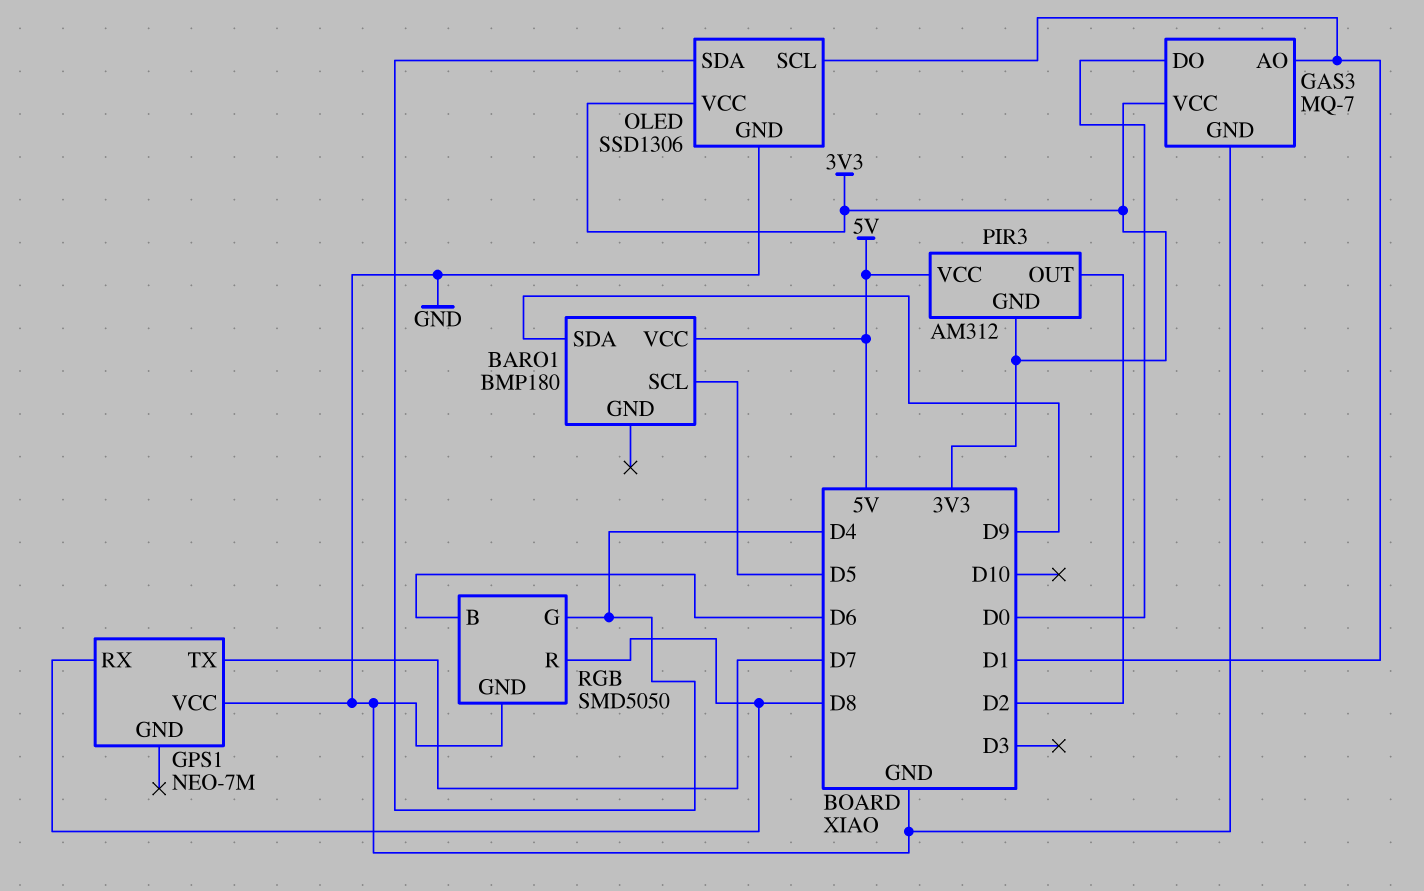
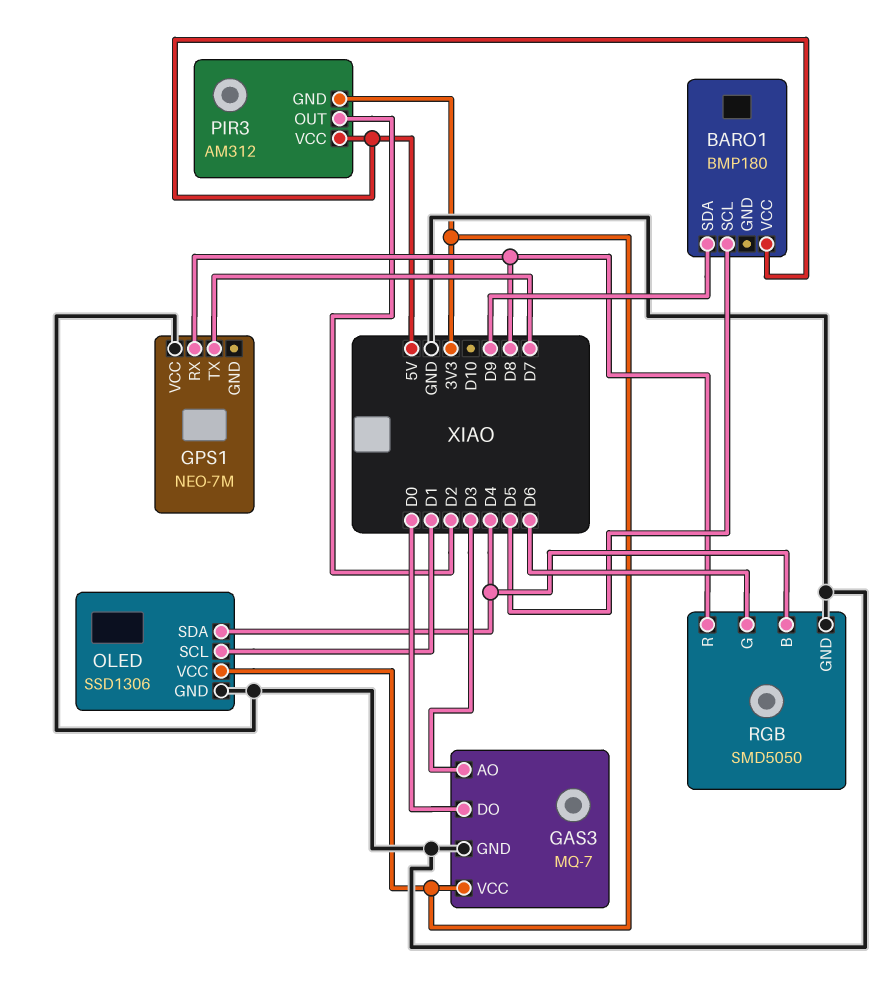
GAS3 pin AO: D1 -> D3
RGB pin B: D6 -> D4
RGB pin G: D4 -> D6

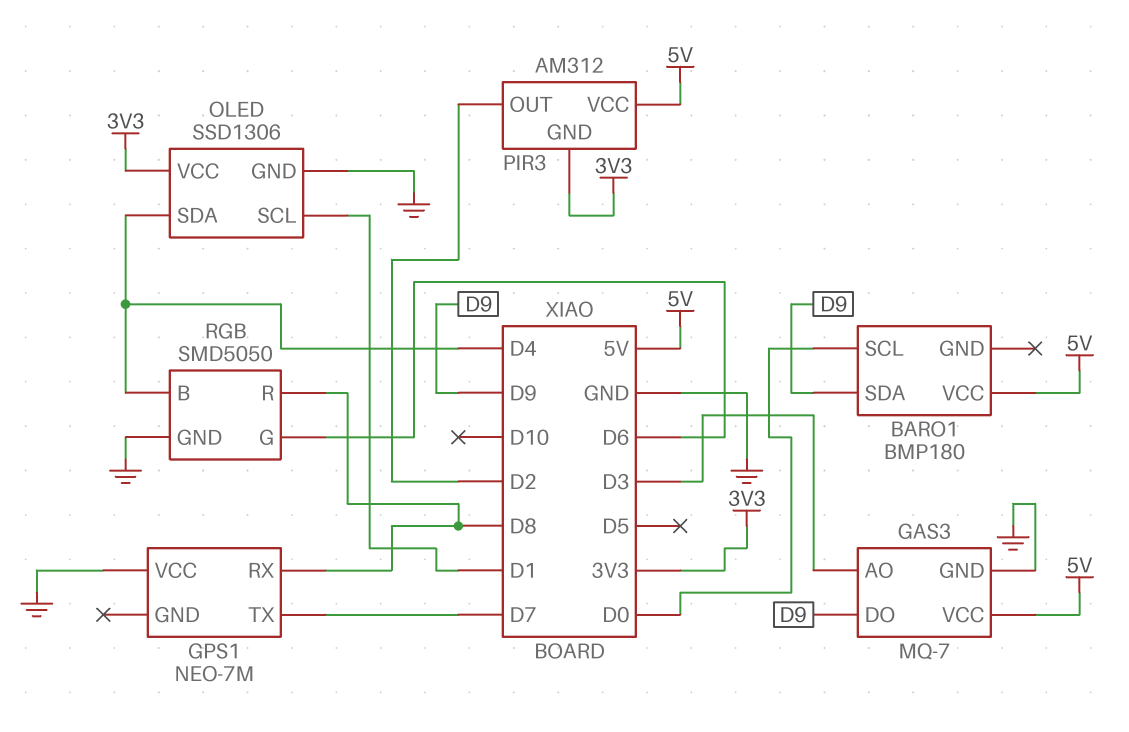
BARO1 pin SCL: D5 -> D0
GAS3 pin DO: D0 -> D9
GAS3 pin VCC: 3V3 -> 5V

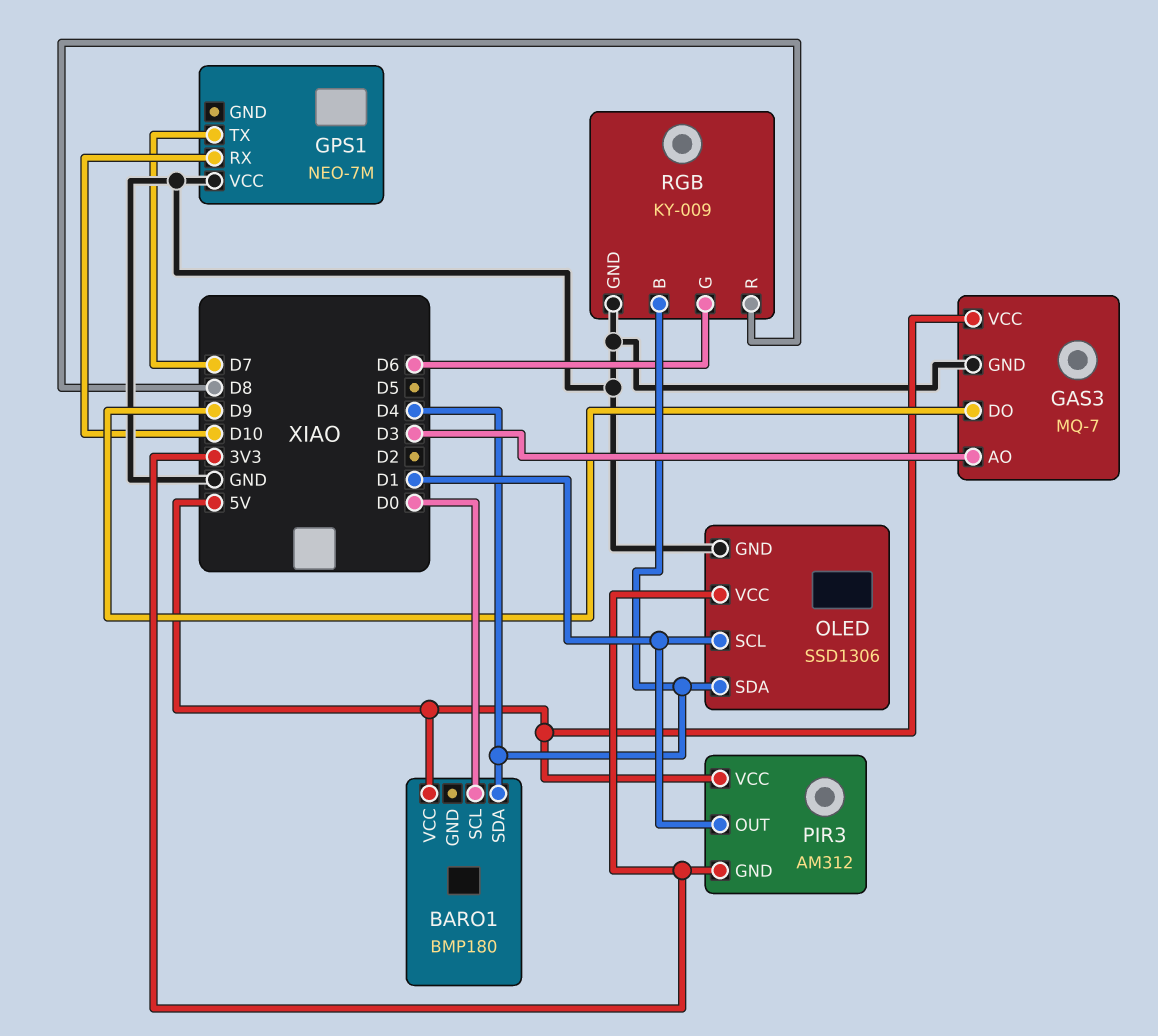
BARO1 pin SDA: D9 -> D4
GPS1 pin RX: D8 -> D10
PIR3 pin OUT: D2 -> D1
RGB: SMD5050 -> KY-009

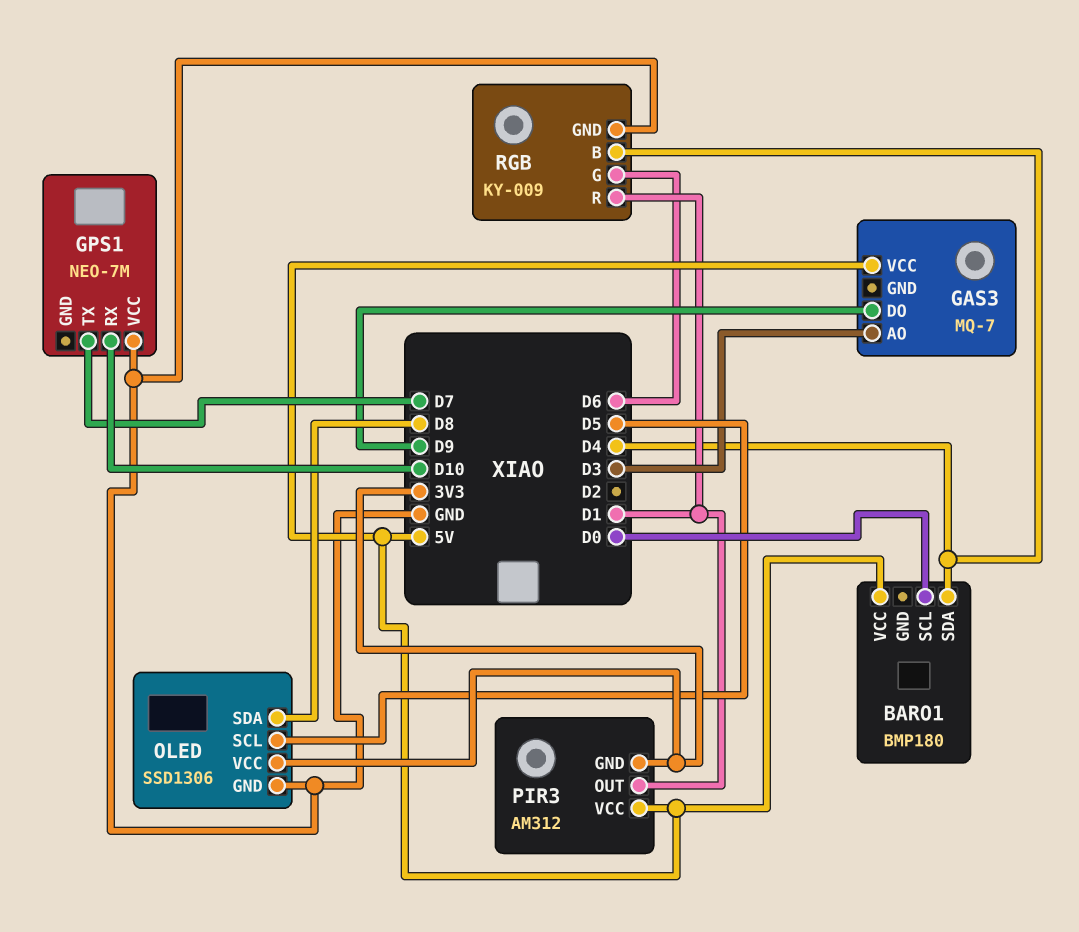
GAS3 pin GND: GND -> none
OLED pin SCL: D1 -> D5
OLED pin SDA: D4 -> D8
RGB pin R: D8 -> D1

